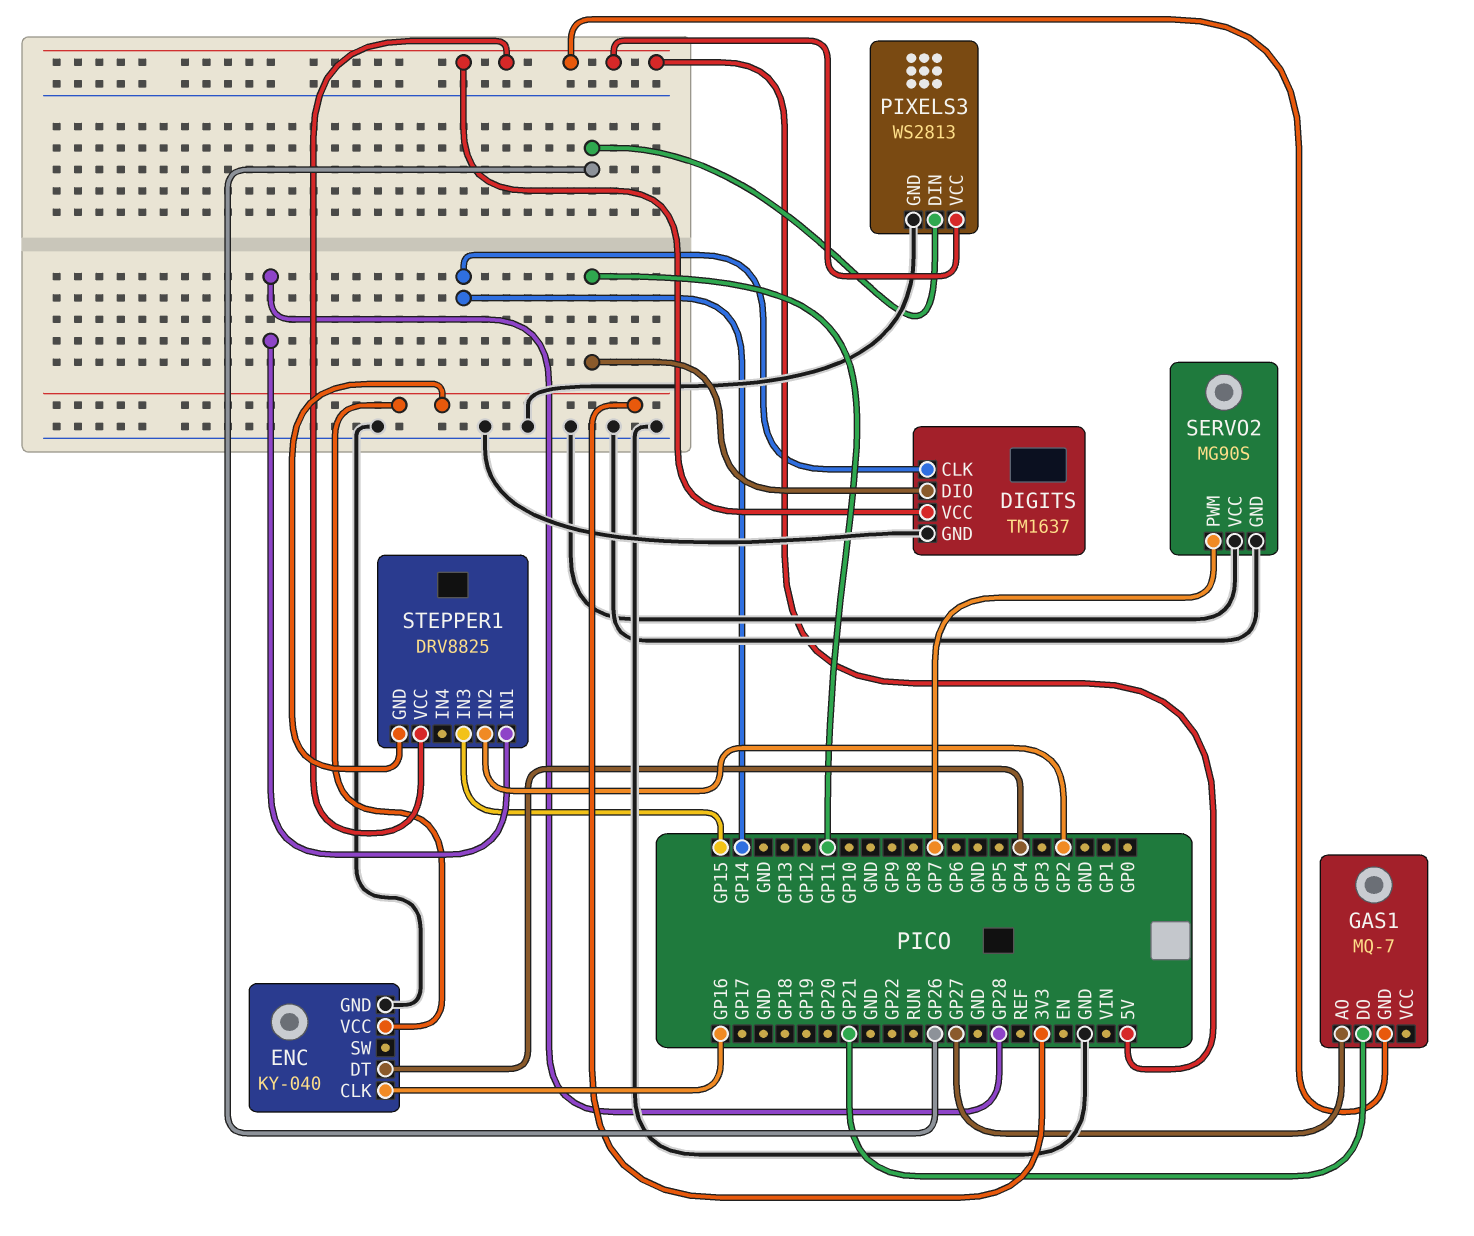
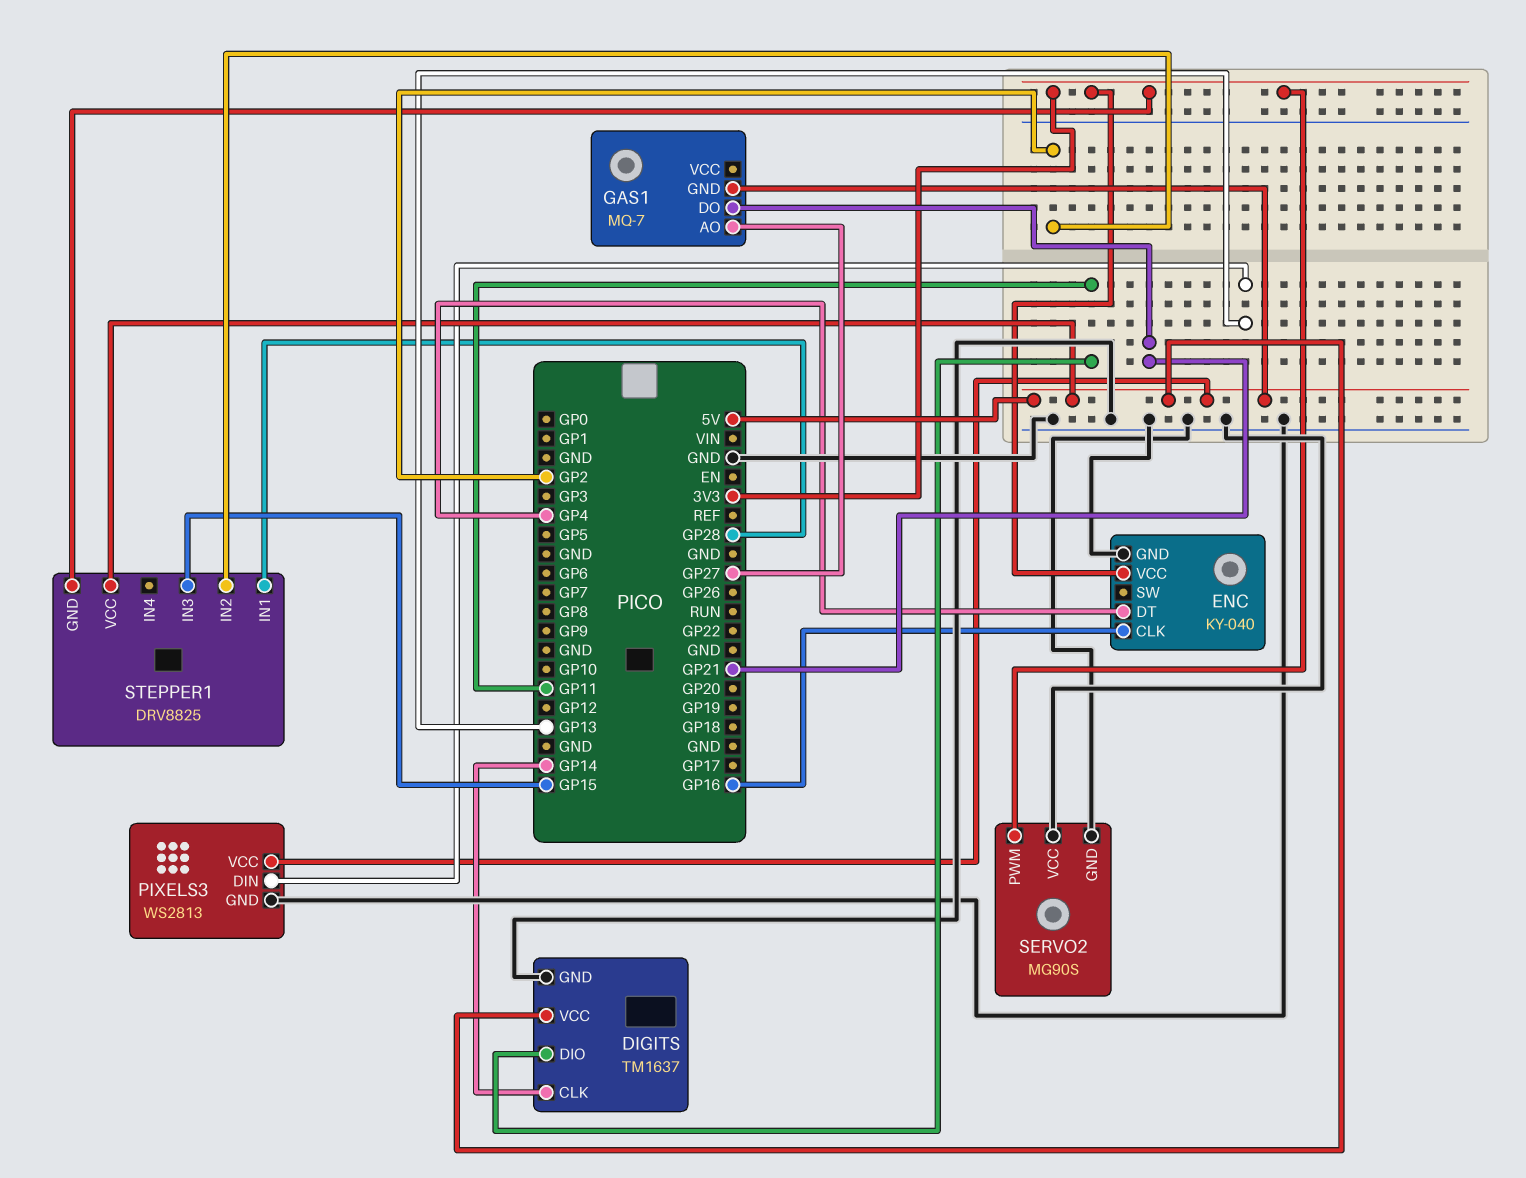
PIXELS3 pin DIN: GP26 -> GP13
SERVO2 pin PWM: GP7 -> 3V3

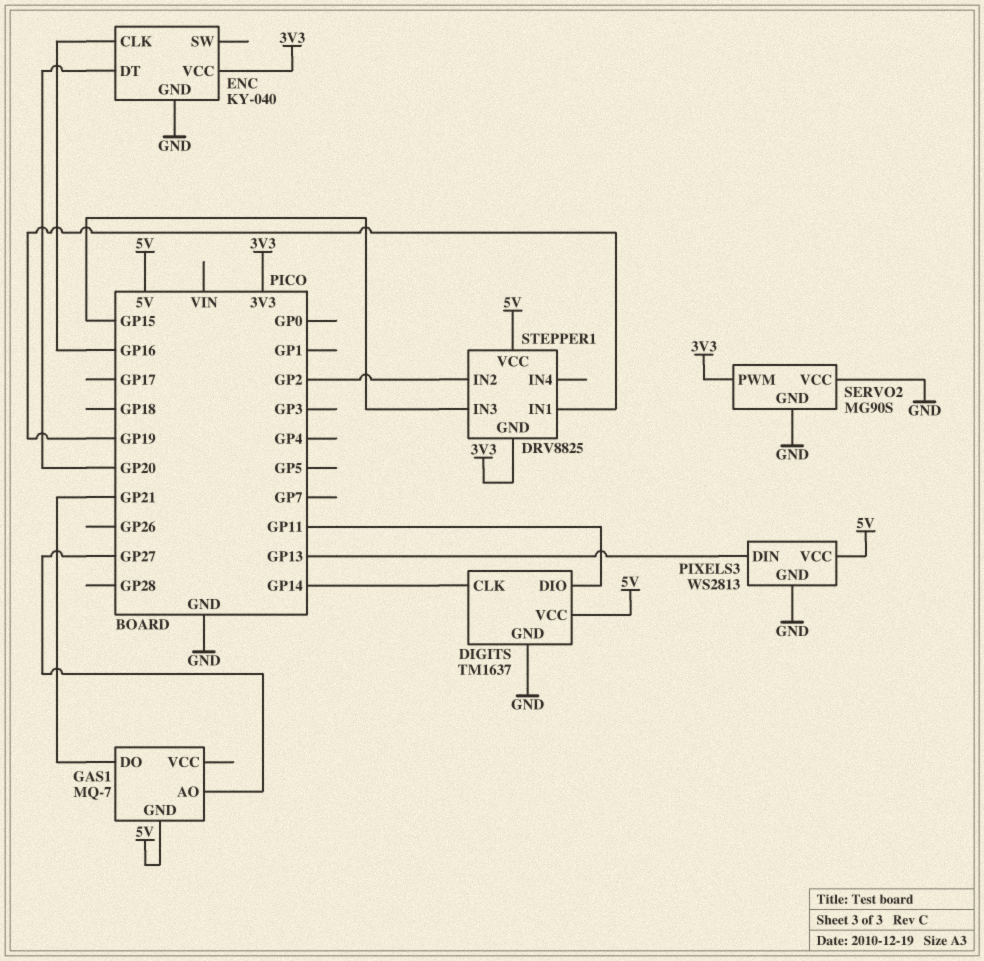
ENC pin DT: GP4 -> GP20
STEPPER1 pin IN1: GP28 -> GP19

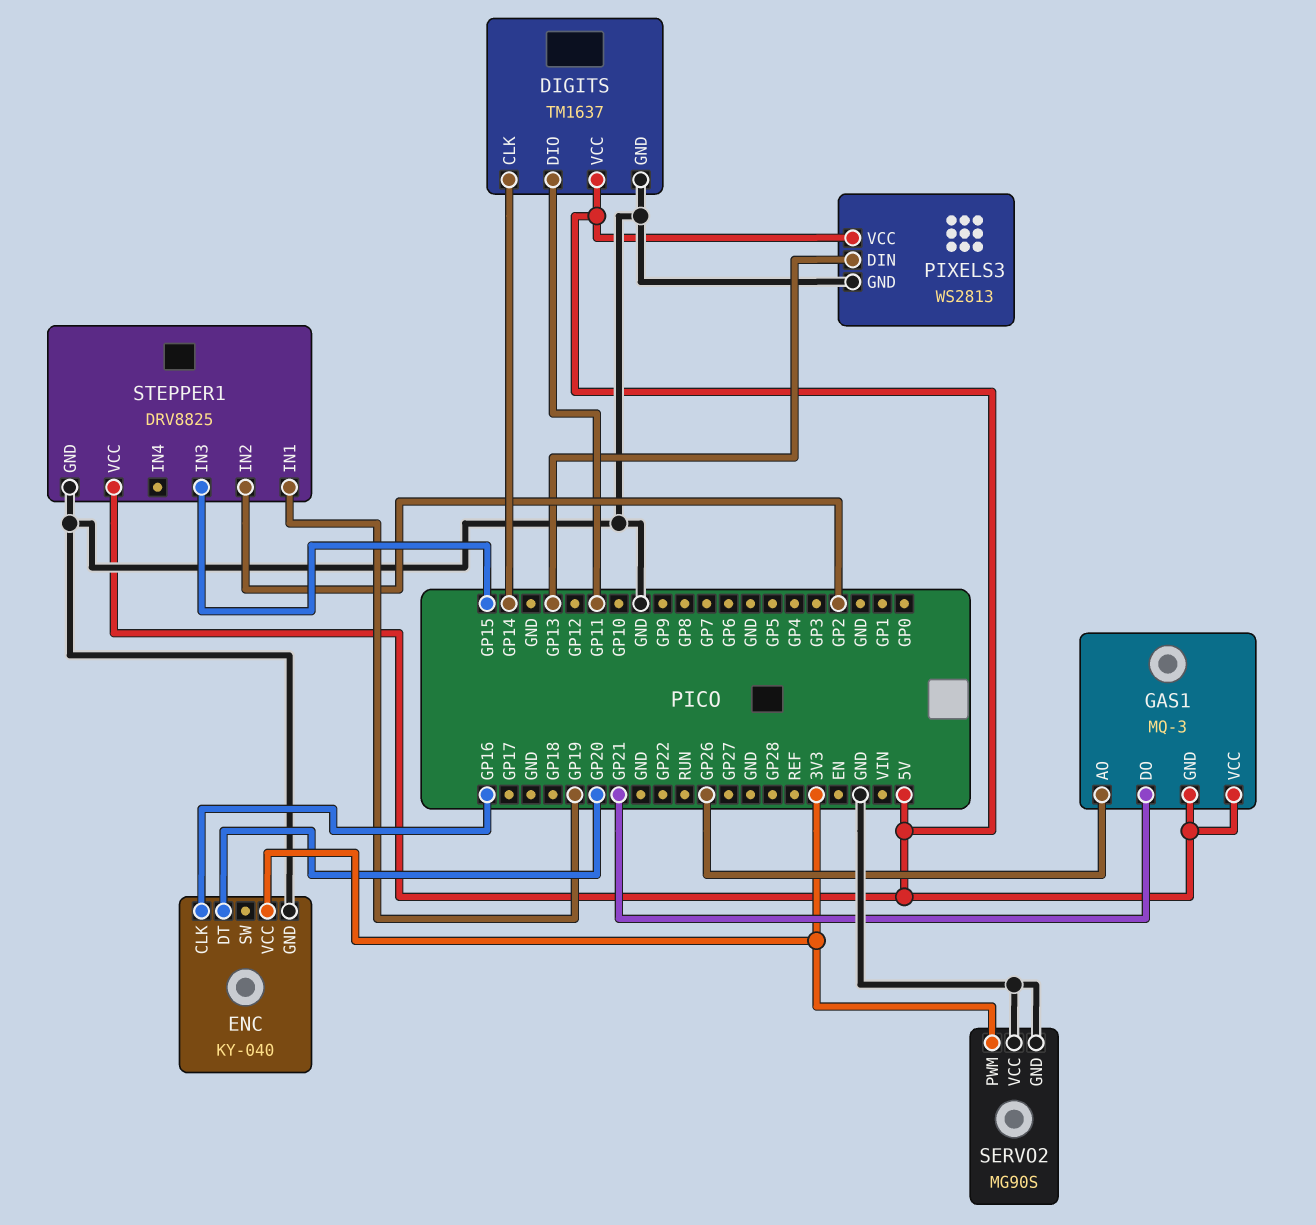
GAS1: MQ-7 -> MQ-3
GAS1 pin AO: GP27 -> GP26
GAS1 pin VCC: none -> 5V
STEPPER1 pin GND: 3V3 -> GND

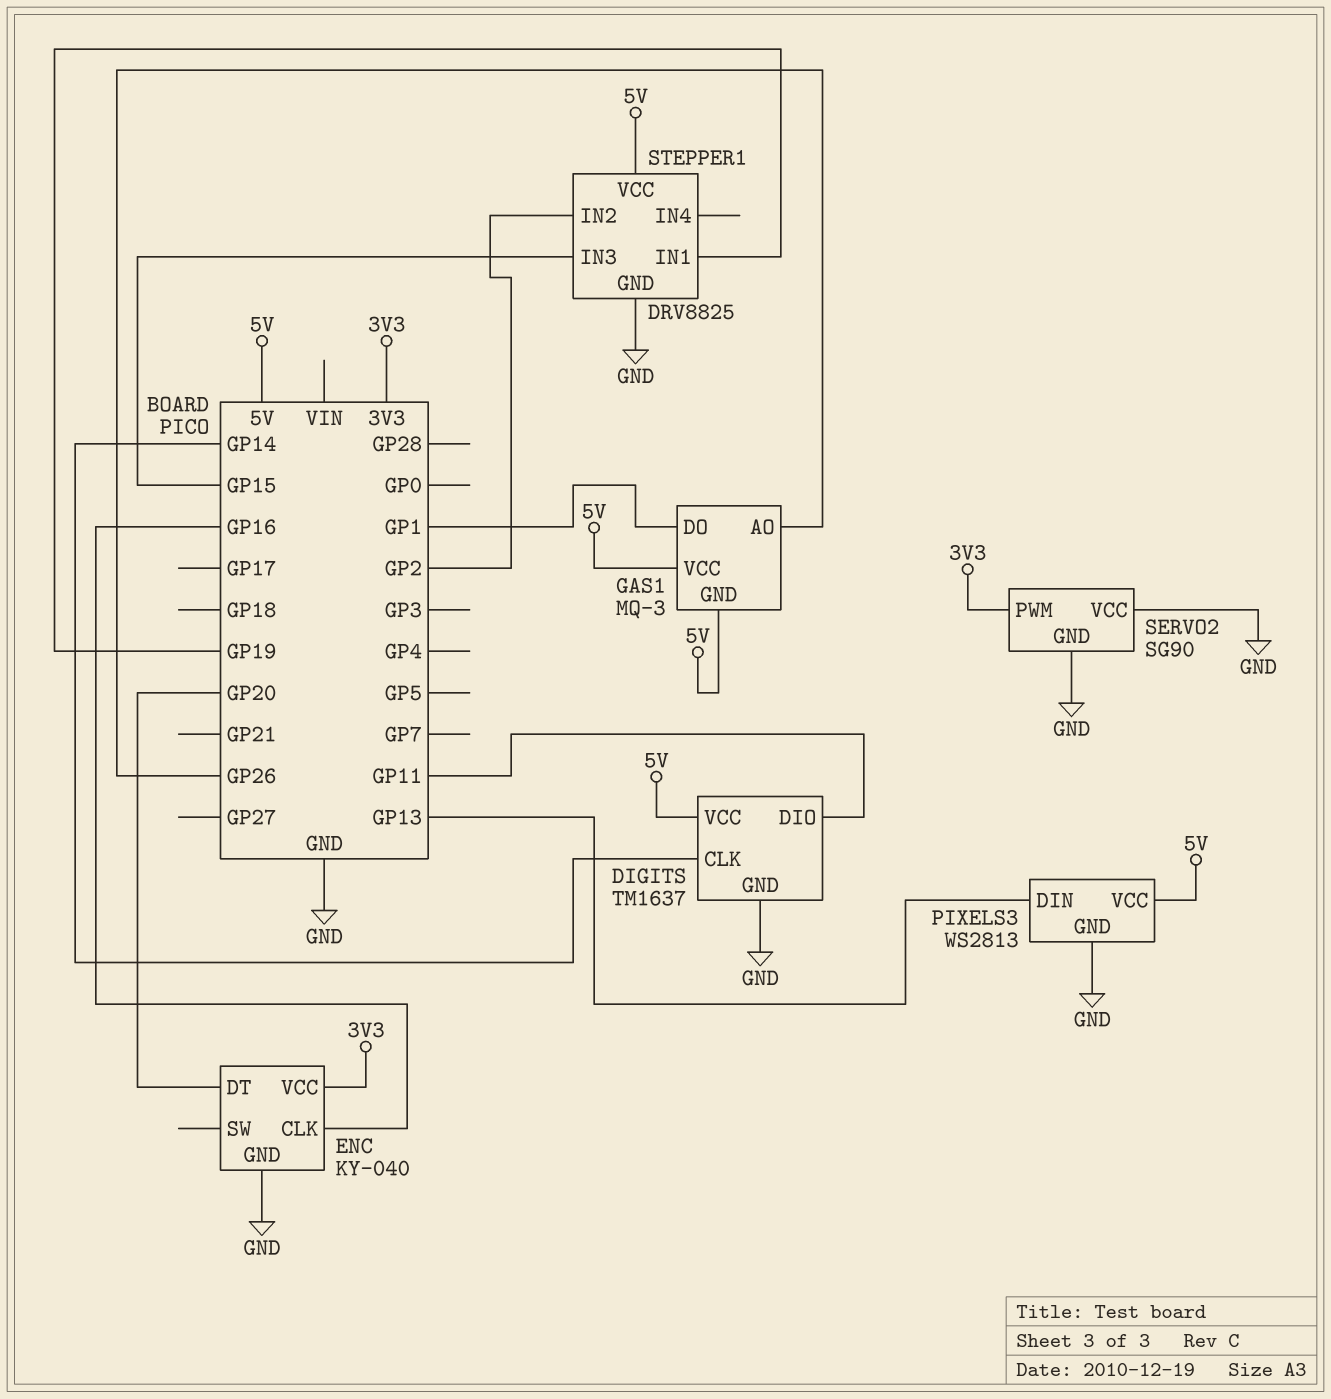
GAS1 pin DO: GP21 -> GP1
SERVO2: MG90S -> SG90

